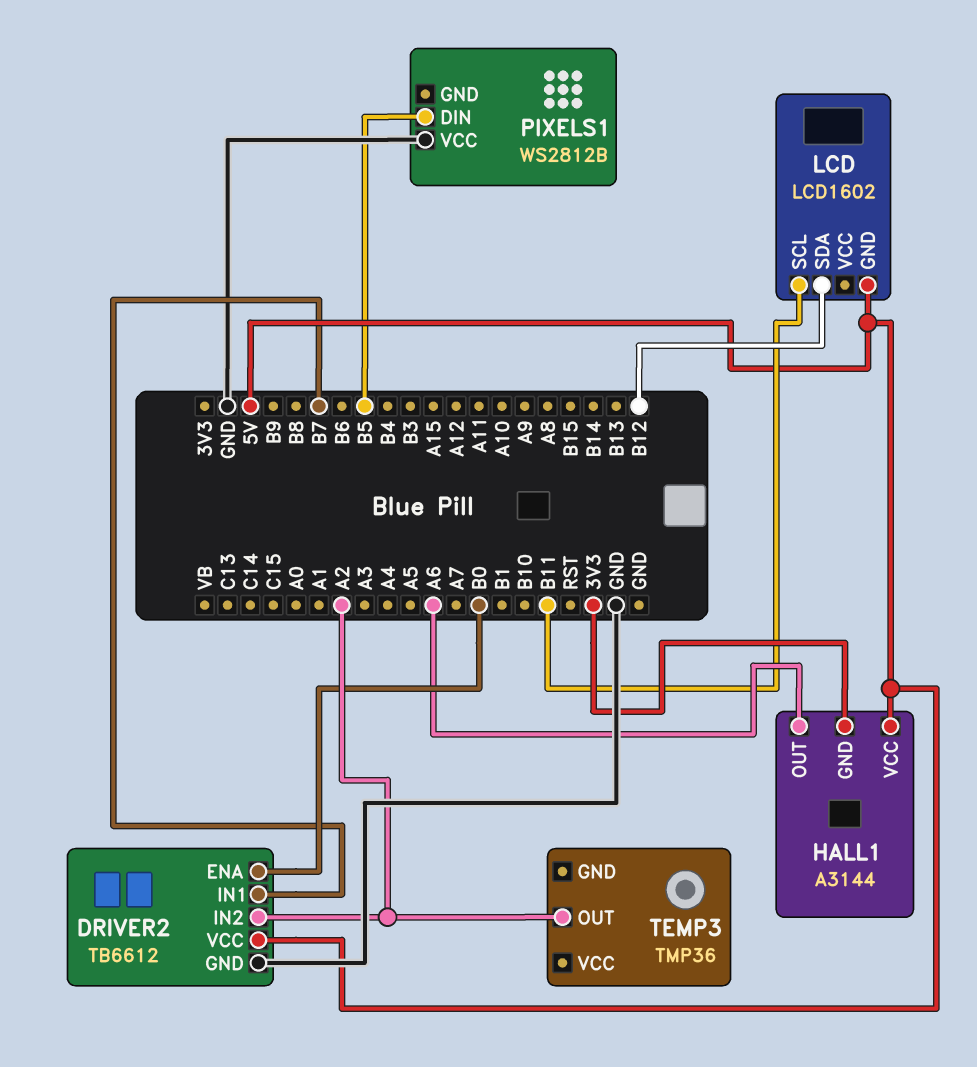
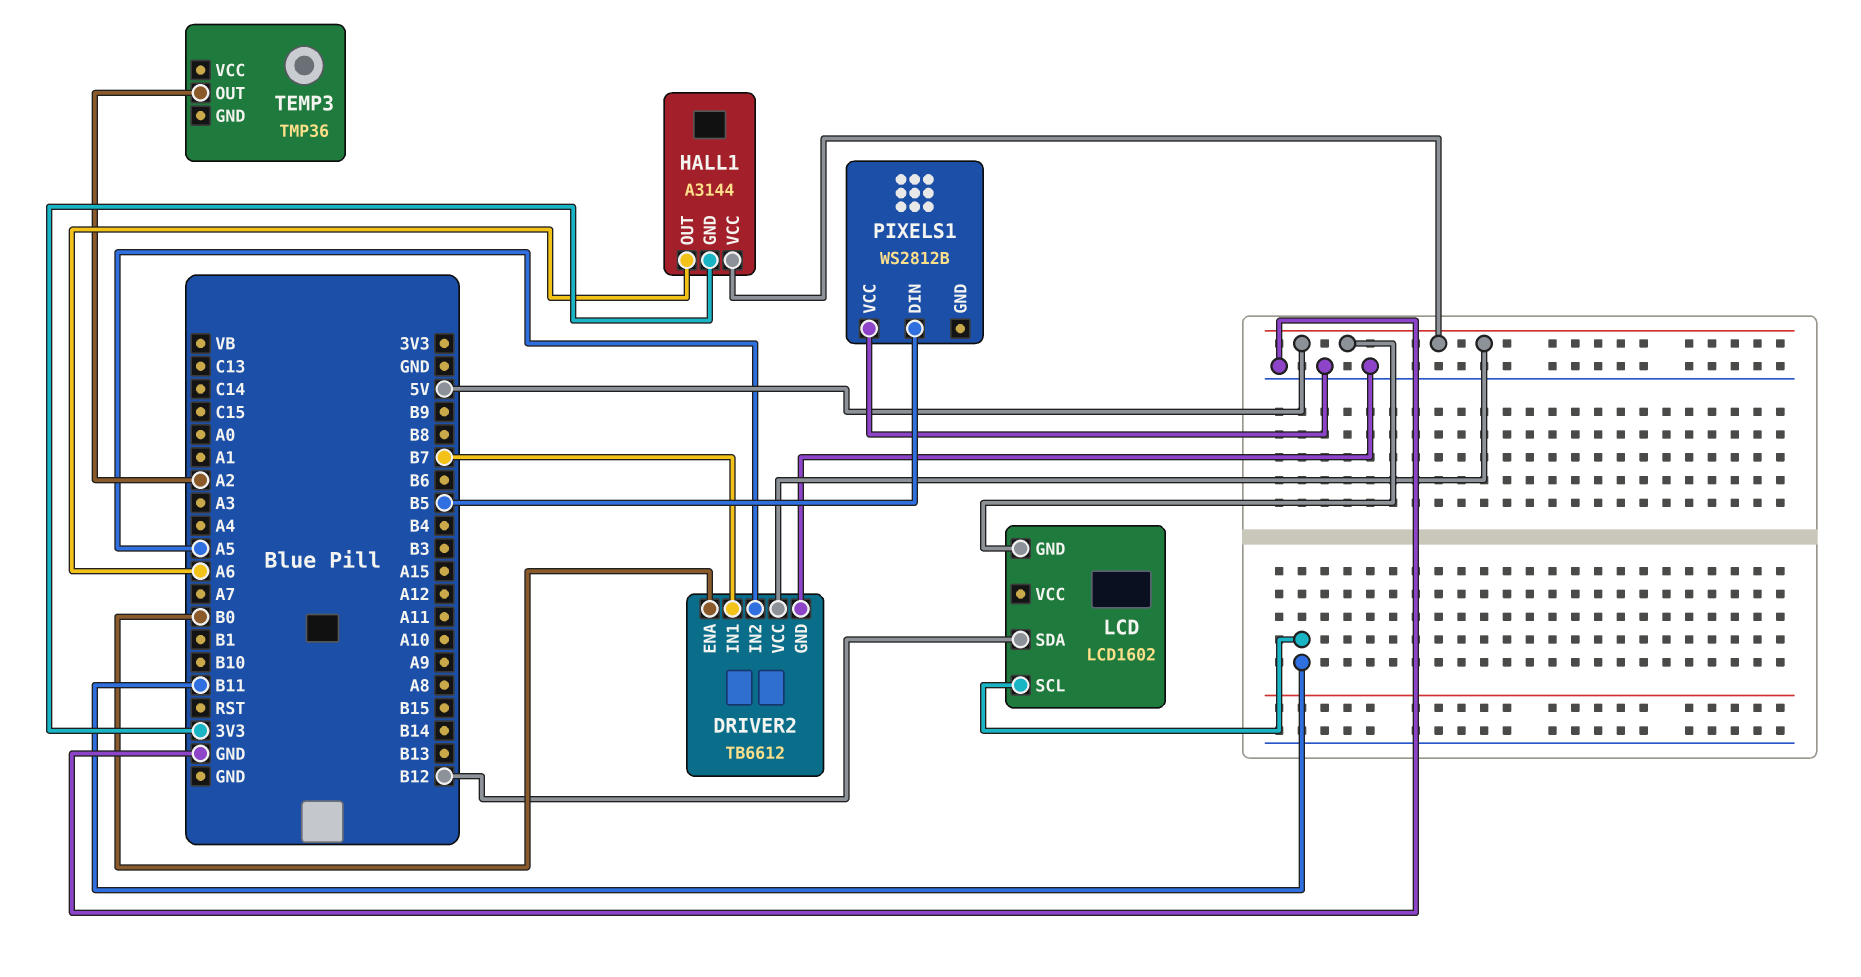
DRIVER2 pin IN2: A2 -> A5

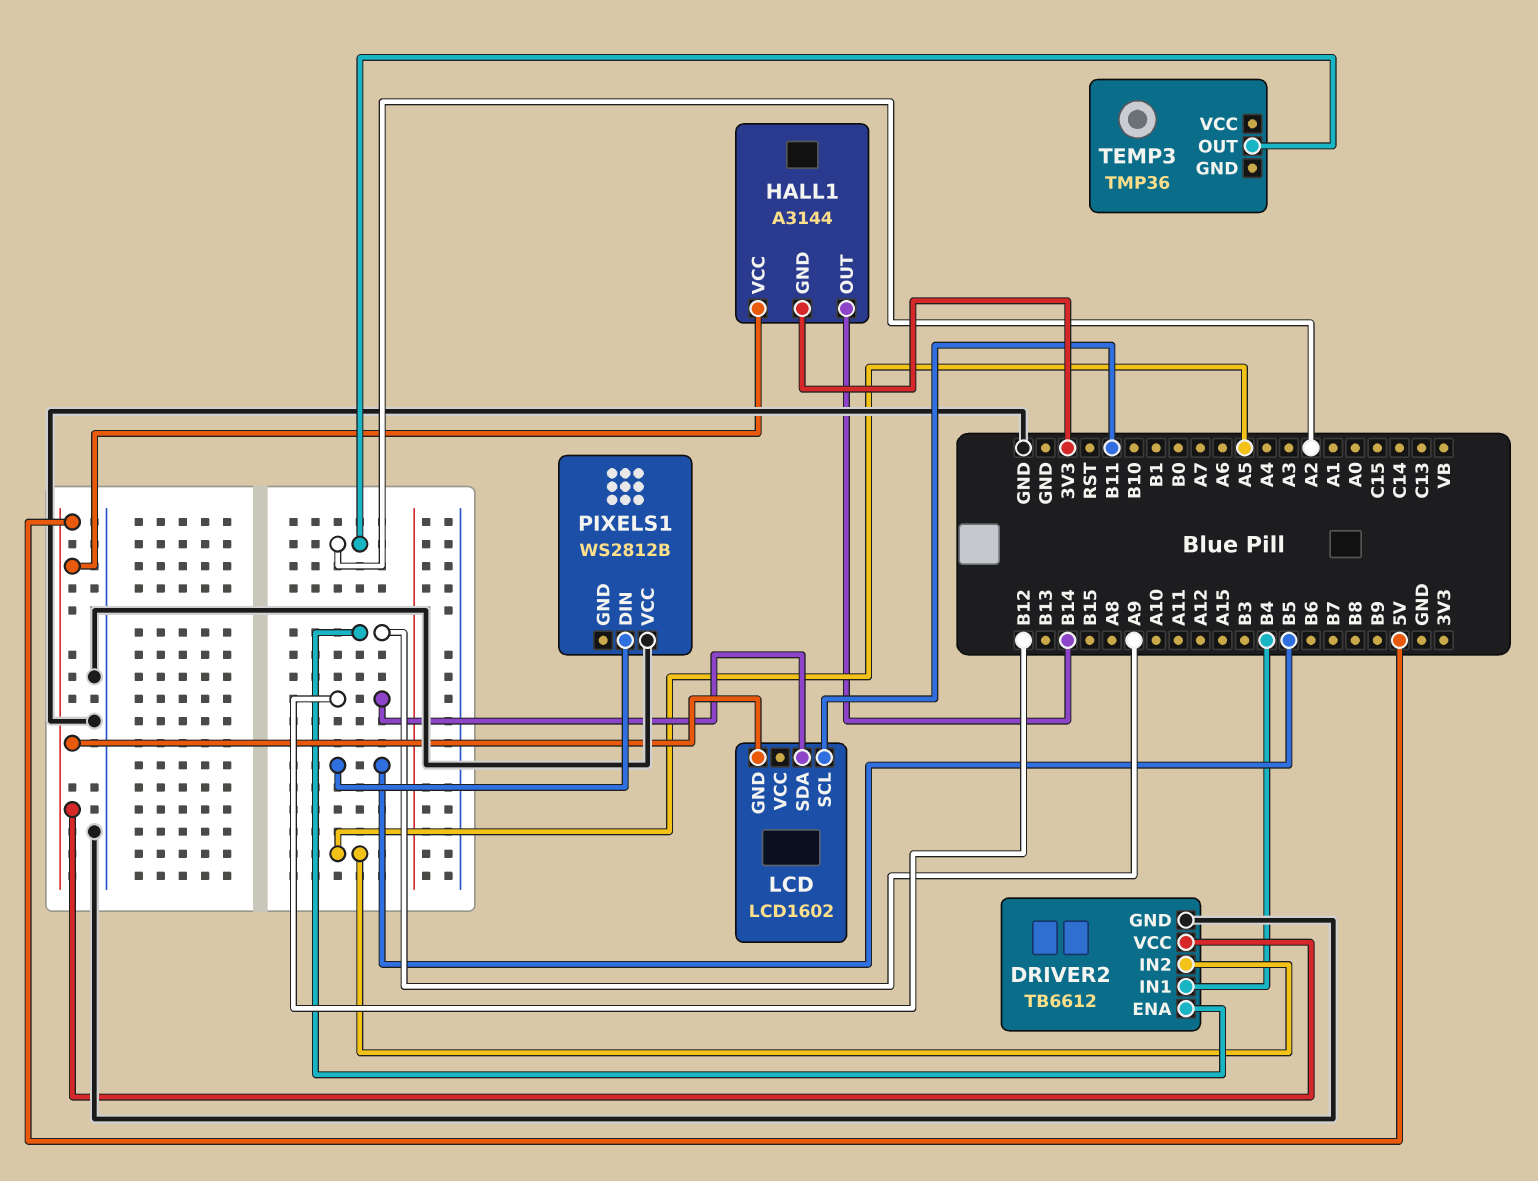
DRIVER2 pin ENA: B0 -> A9
DRIVER2 pin IN1: B7 -> B4
HALL1 pin OUT: A6 -> B14

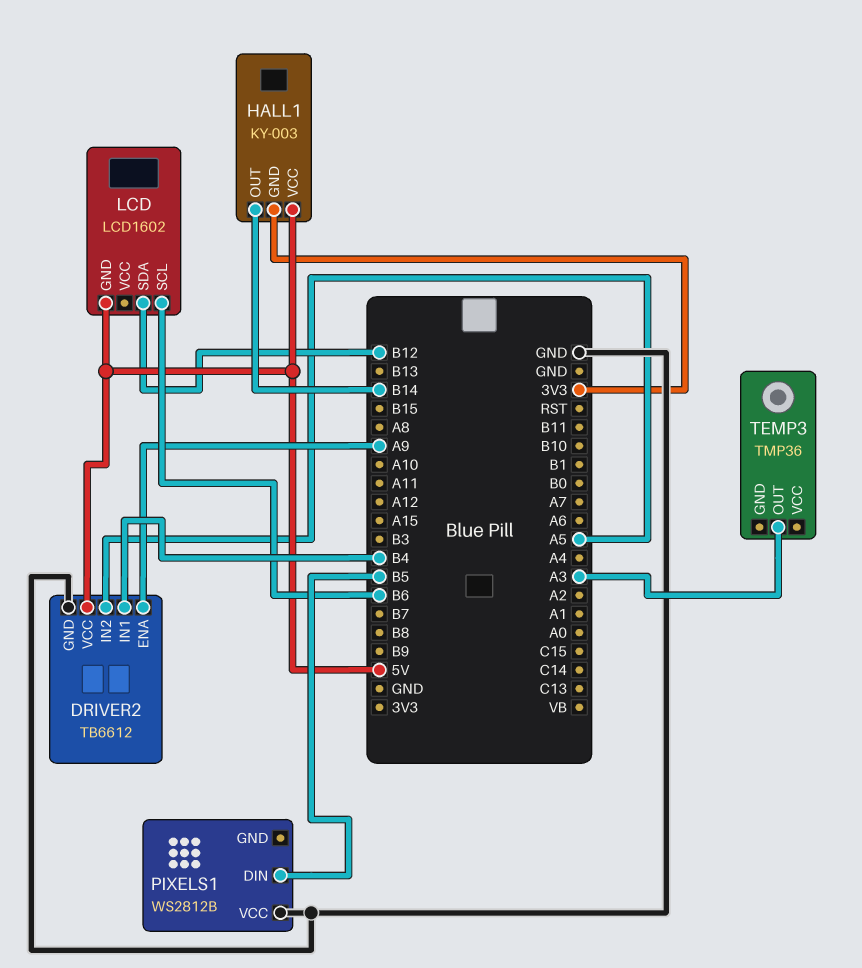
HALL1: A3144 -> KY-003
LCD pin SCL: B11 -> B6
TEMP3 pin OUT: A2 -> A3

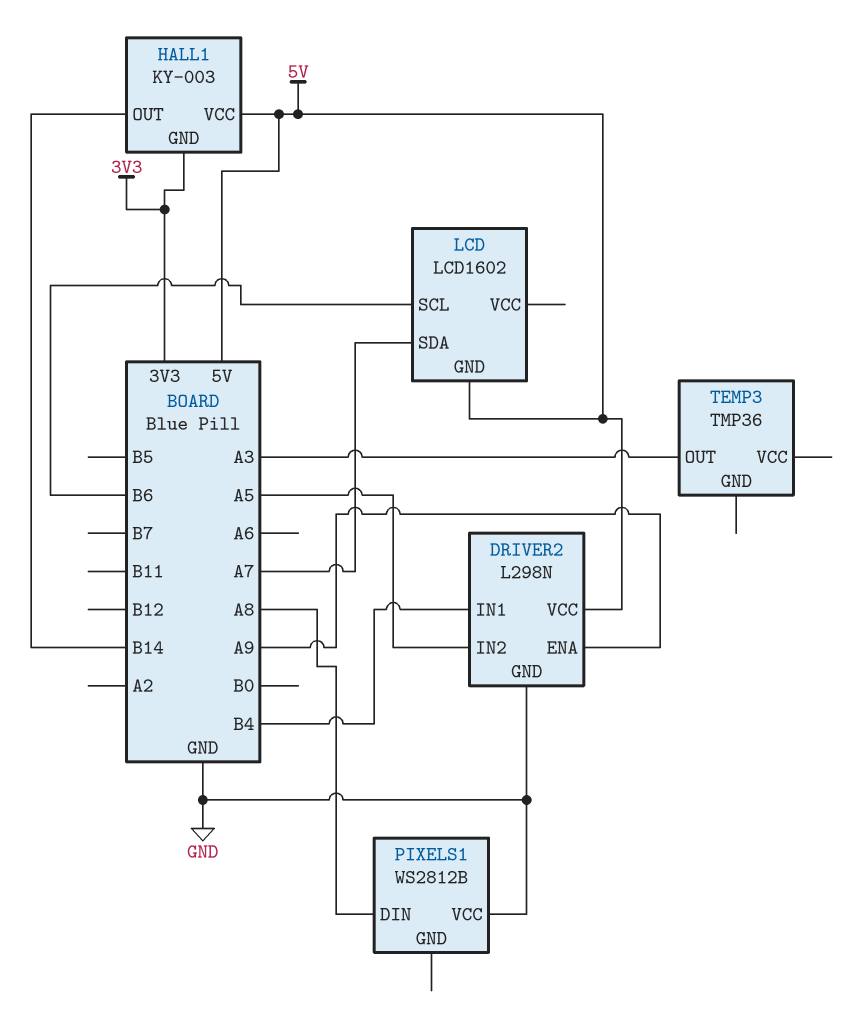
DRIVER2: TB6612 -> L298N
LCD pin SDA: B12 -> A7
PIXELS1 pin DIN: B5 -> A8

